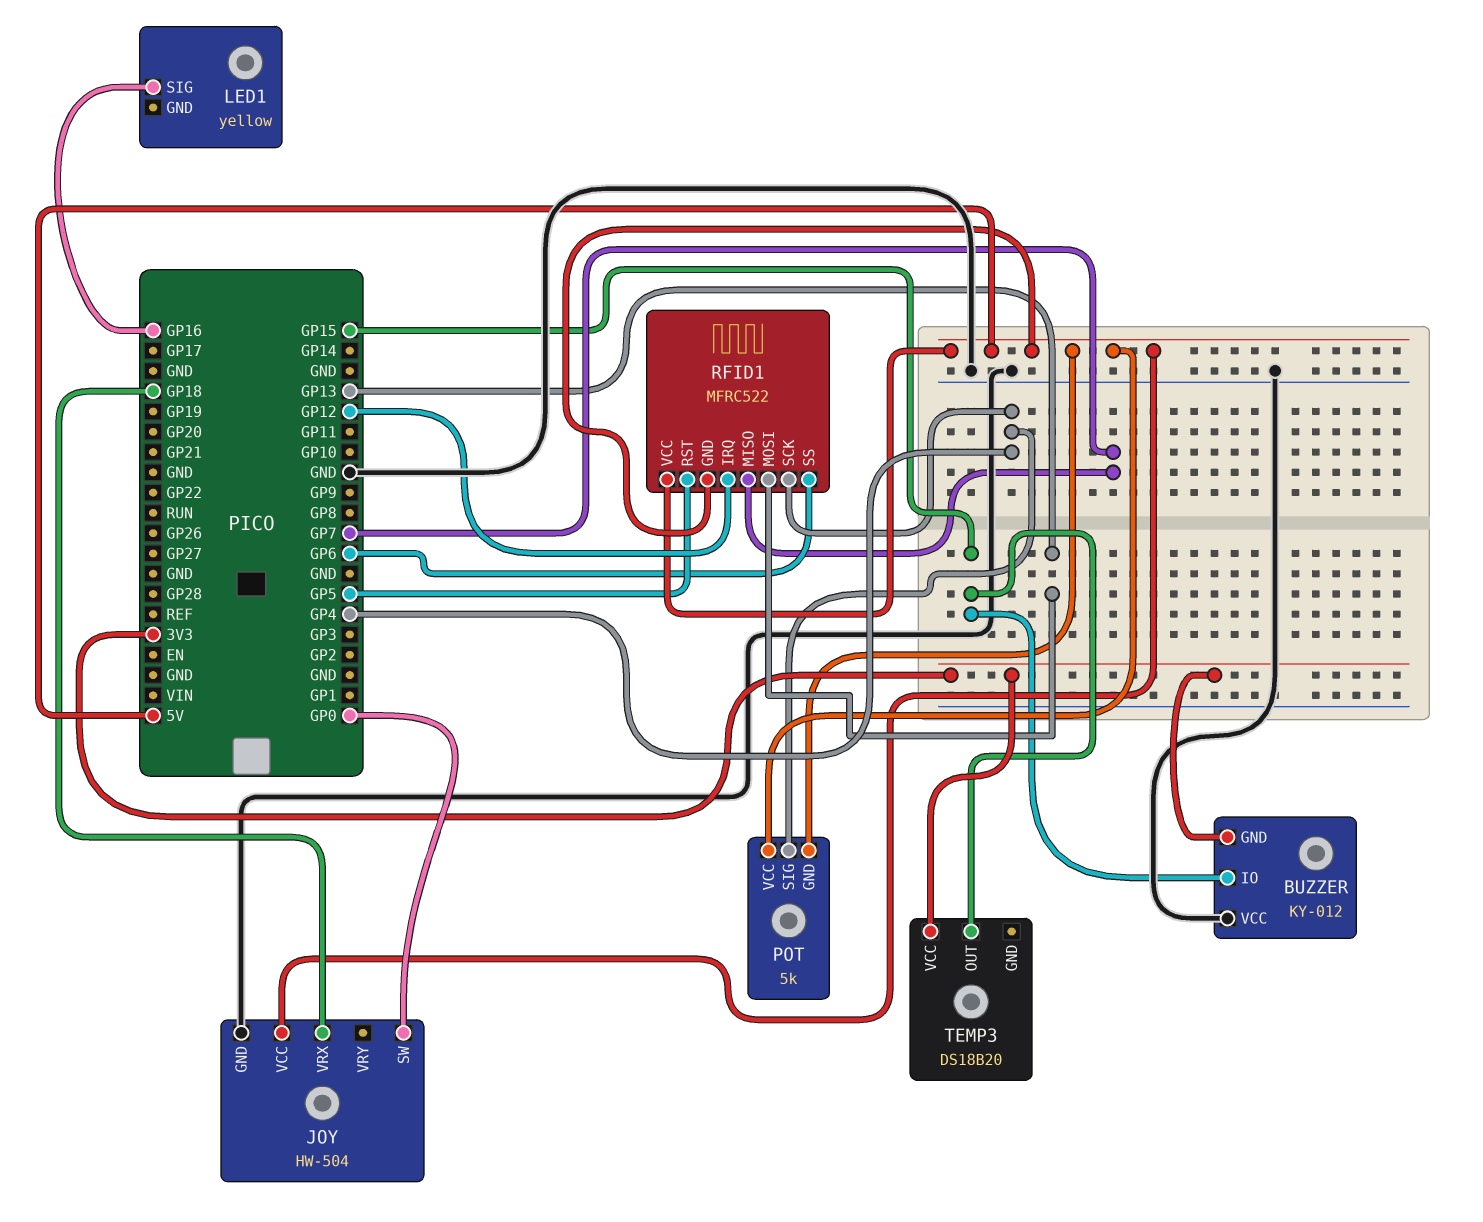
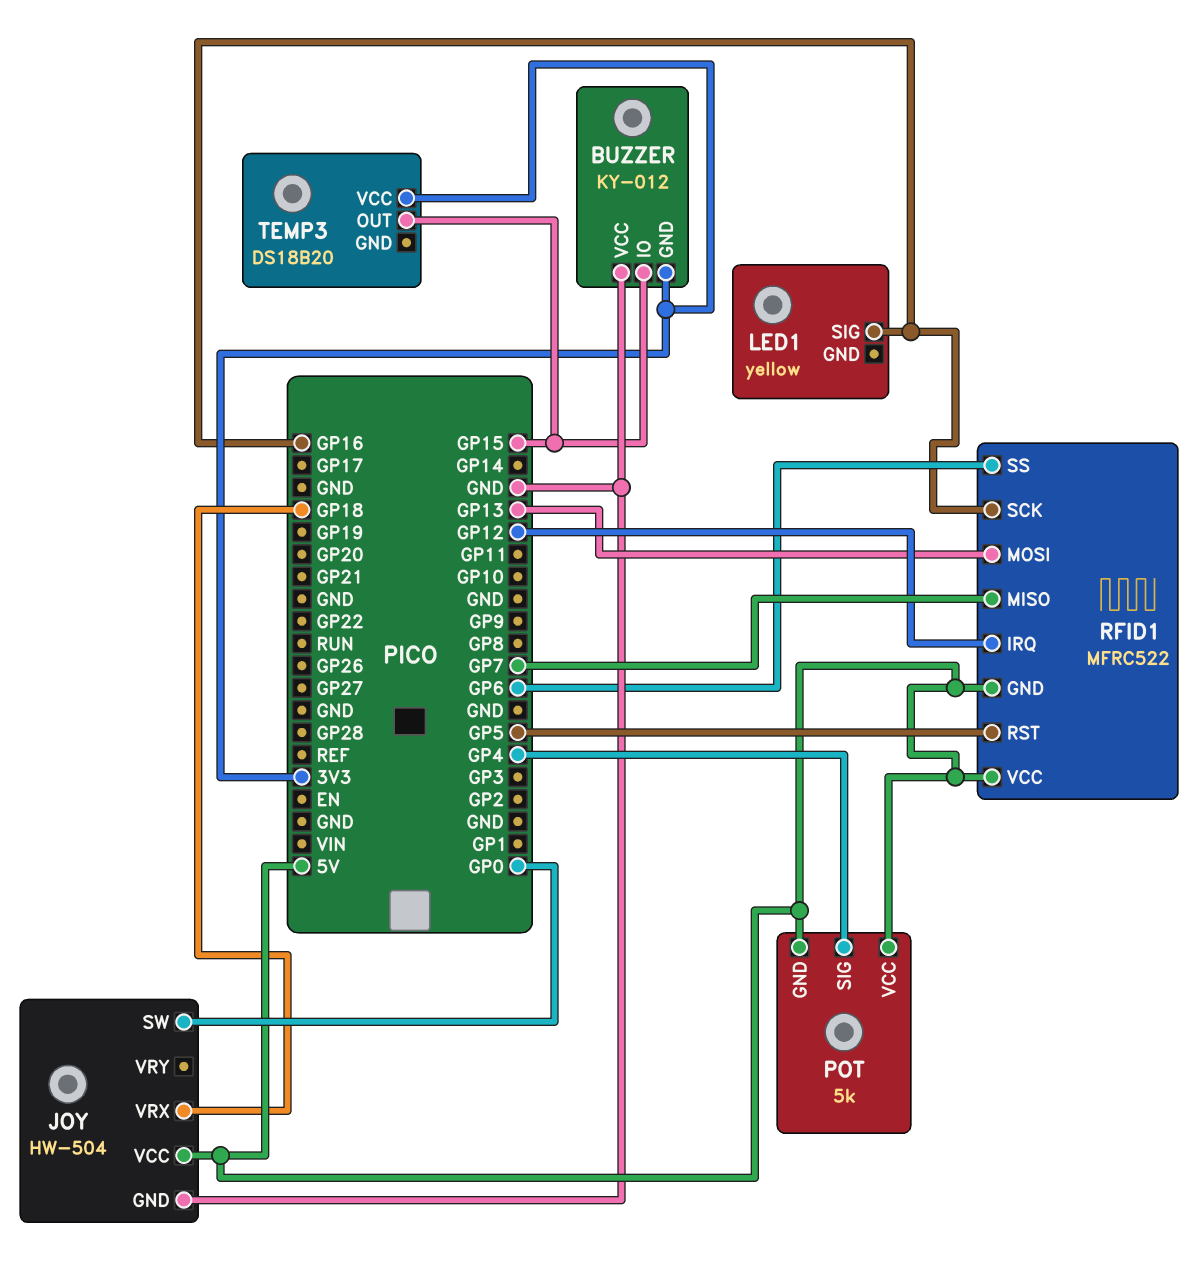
RFID1 pin SCK: GP4 -> GP16

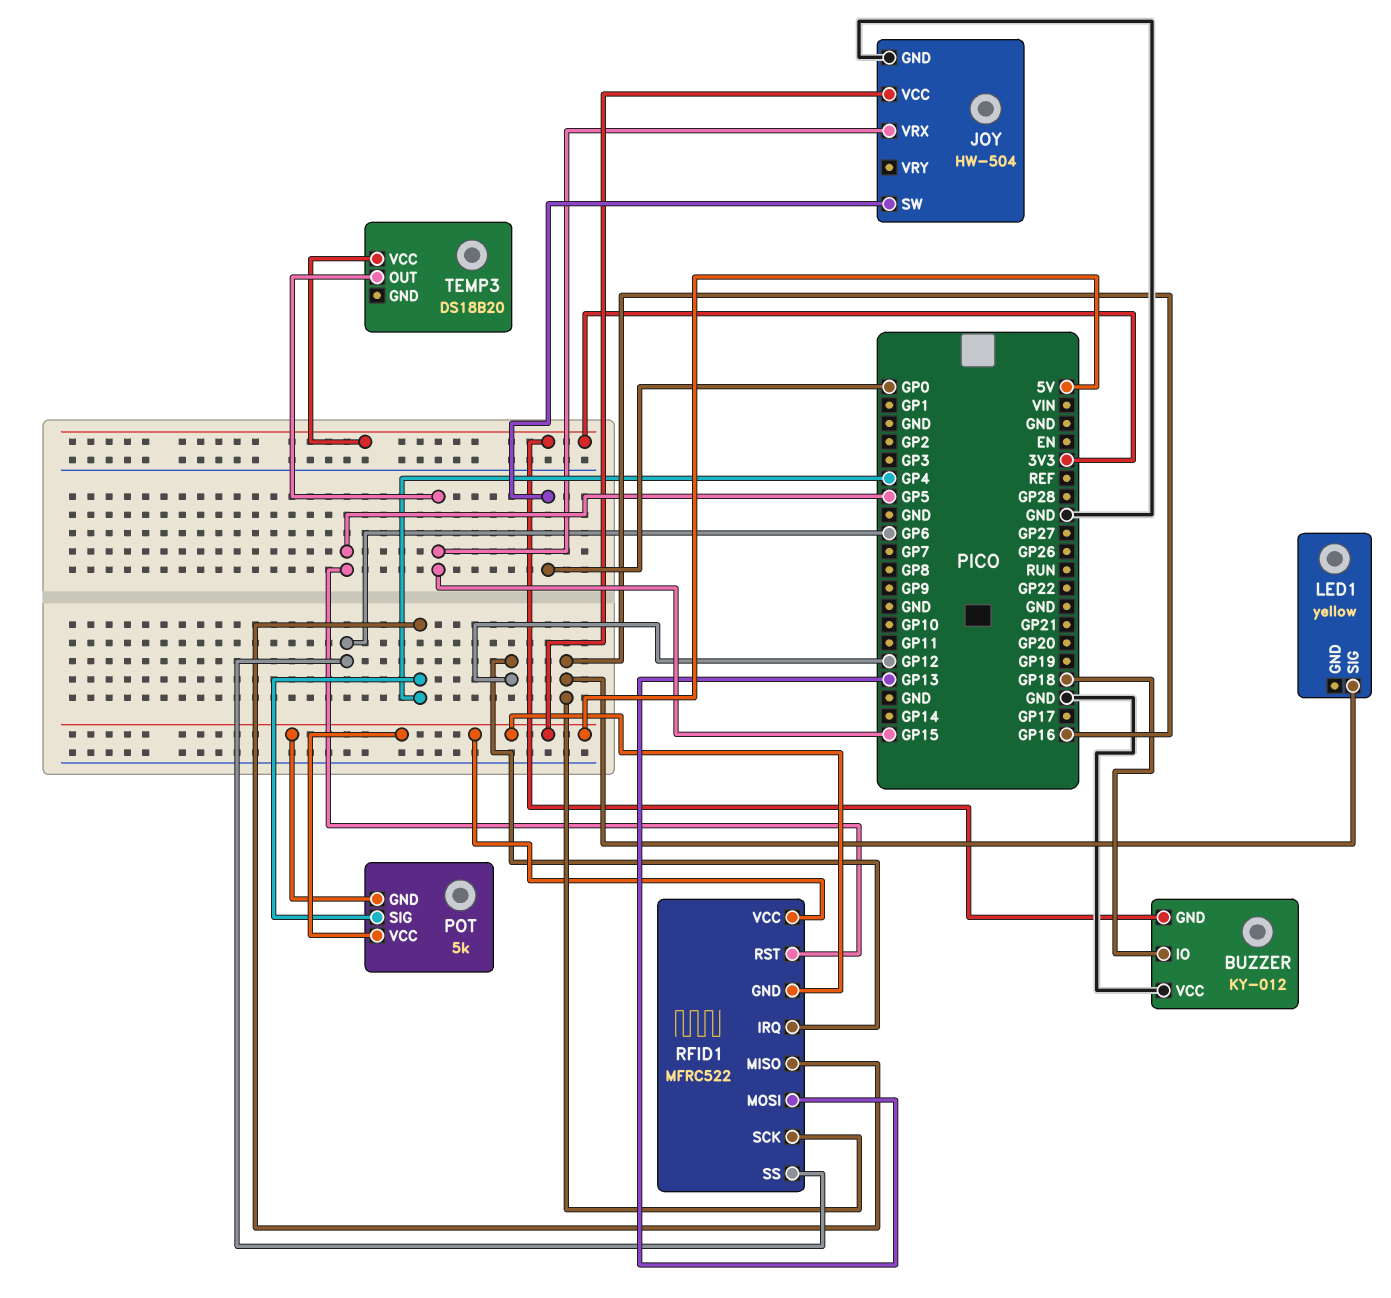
BUZZER pin IO: GP15 -> GP18
JOY pin VRX: GP18 -> GP15
RFID1 pin MISO: GP7 -> GP4

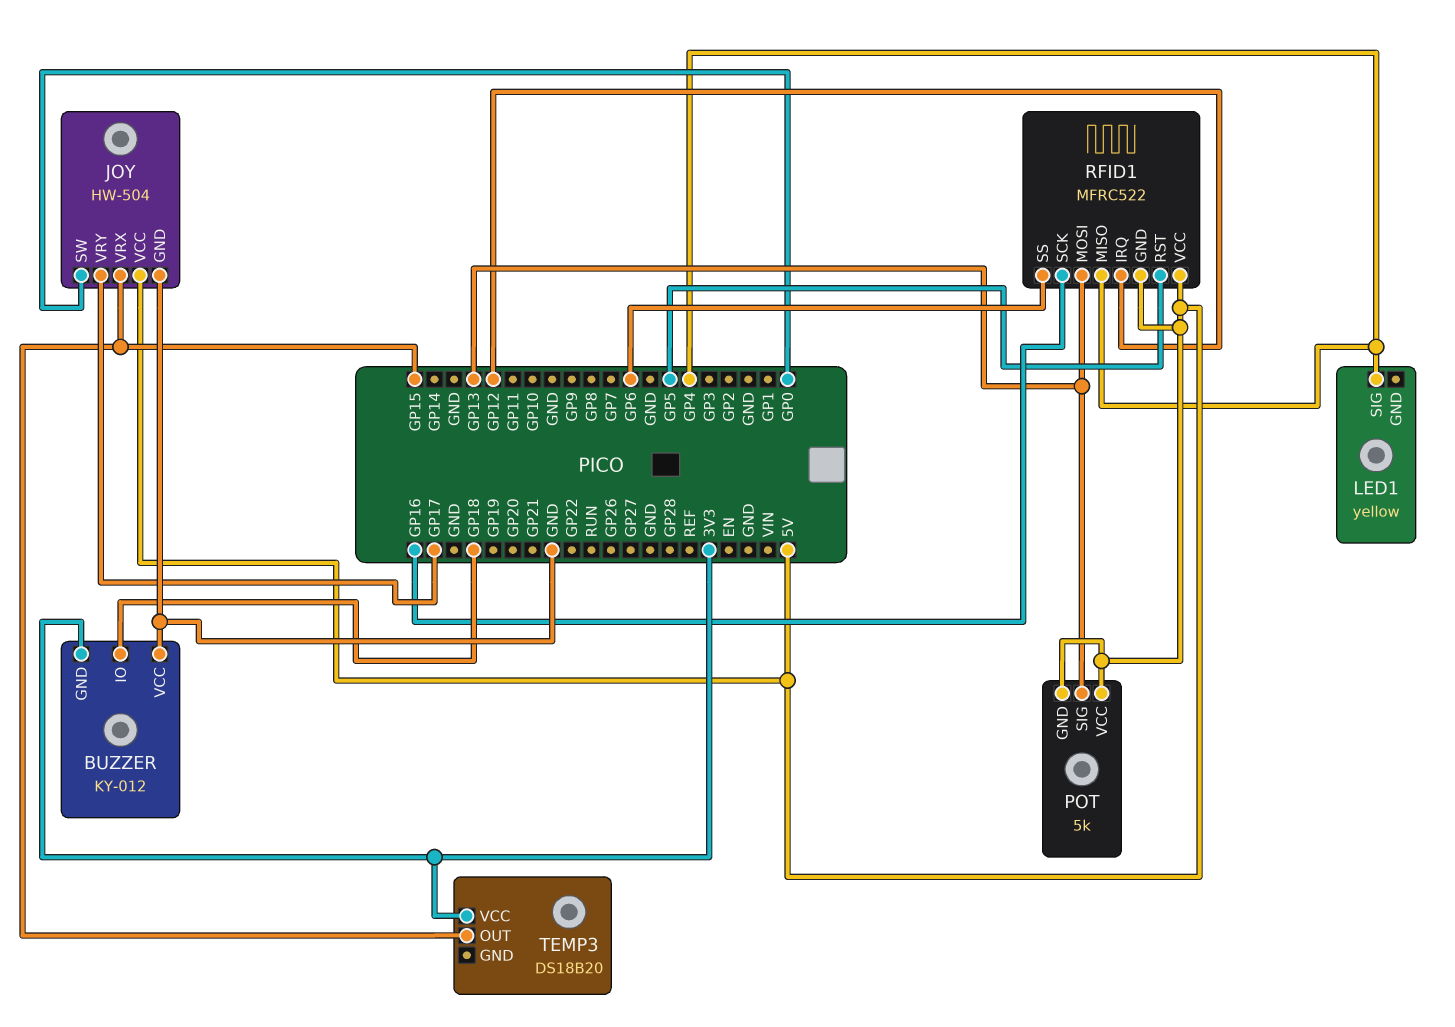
JOY pin VRY: none -> GP17
LED1 pin SIG: GP16 -> GP4
POT pin SIG: GP4 -> GP13

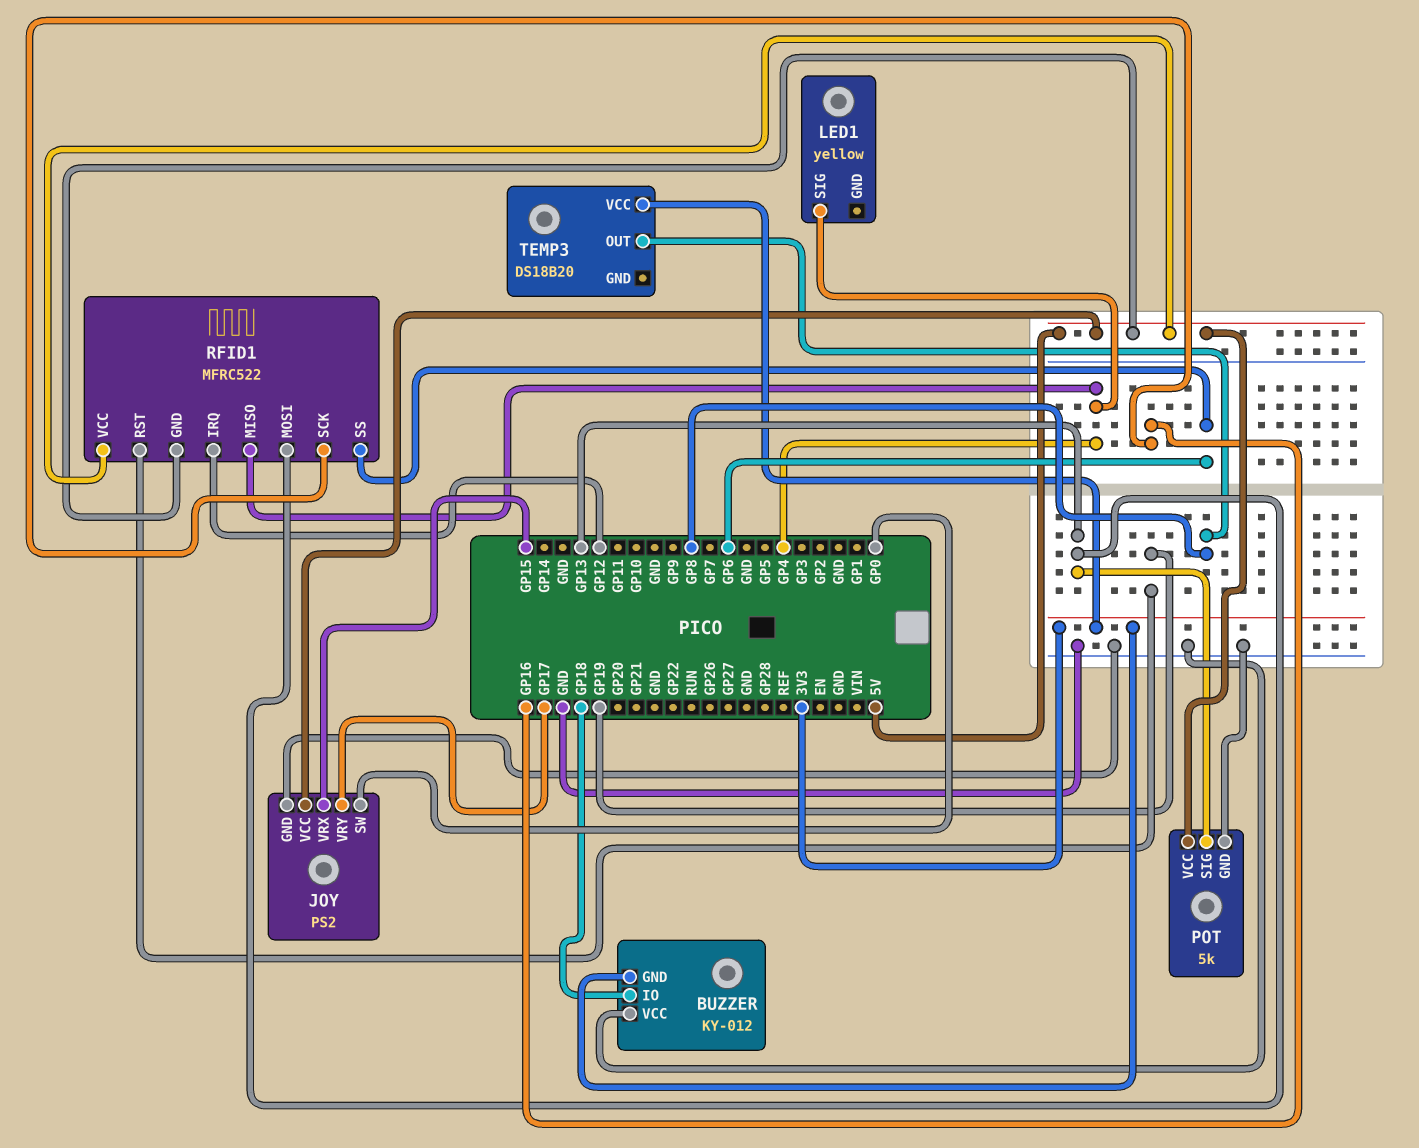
JOY: HW-504 -> PS2
POT pin GND: 5V -> GND
RFID1 pin RST: GP5 -> GP19
TEMP3 pin OUT: GP15 -> GP8

